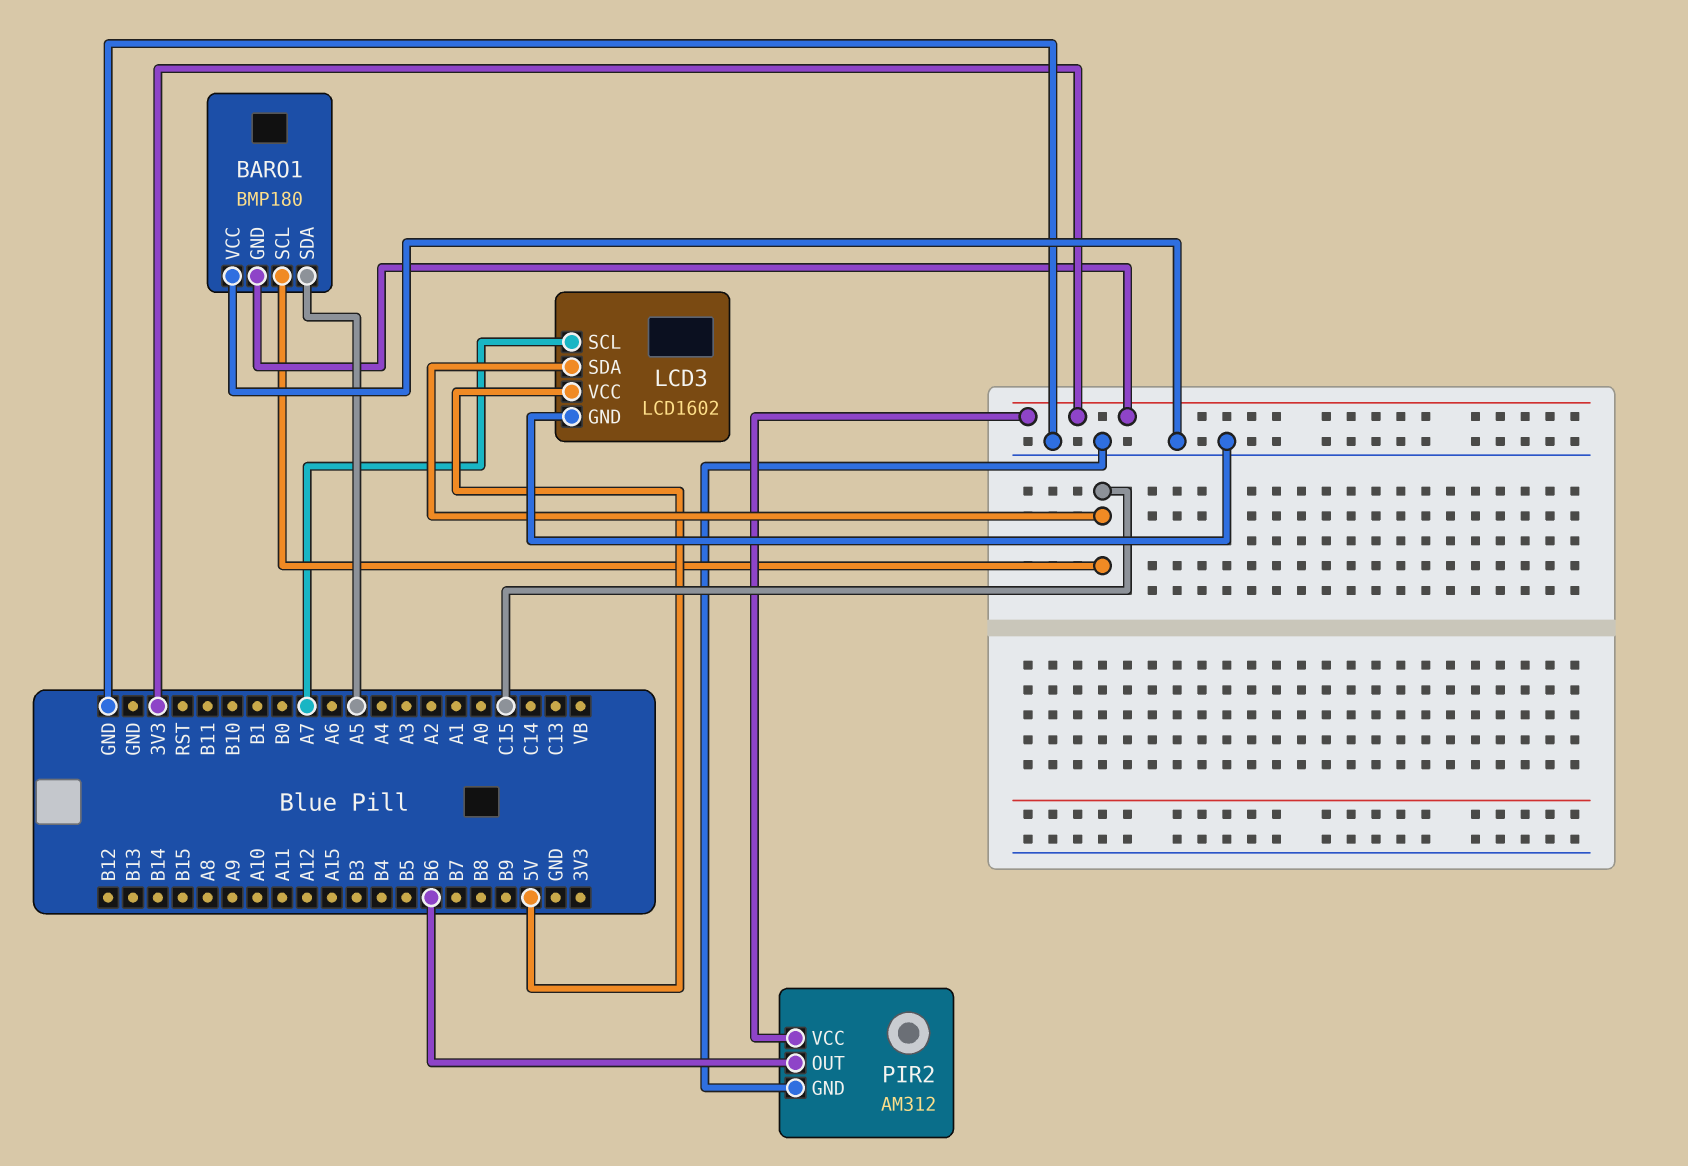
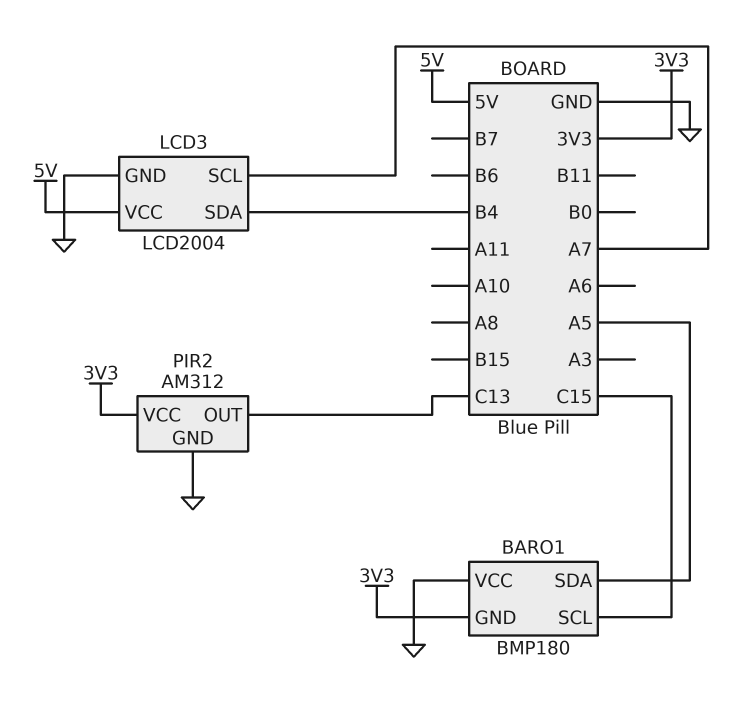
LCD3: LCD1602 -> LCD2004
LCD3 pin SDA: C15 -> B4
PIR2 pin OUT: B6 -> C13

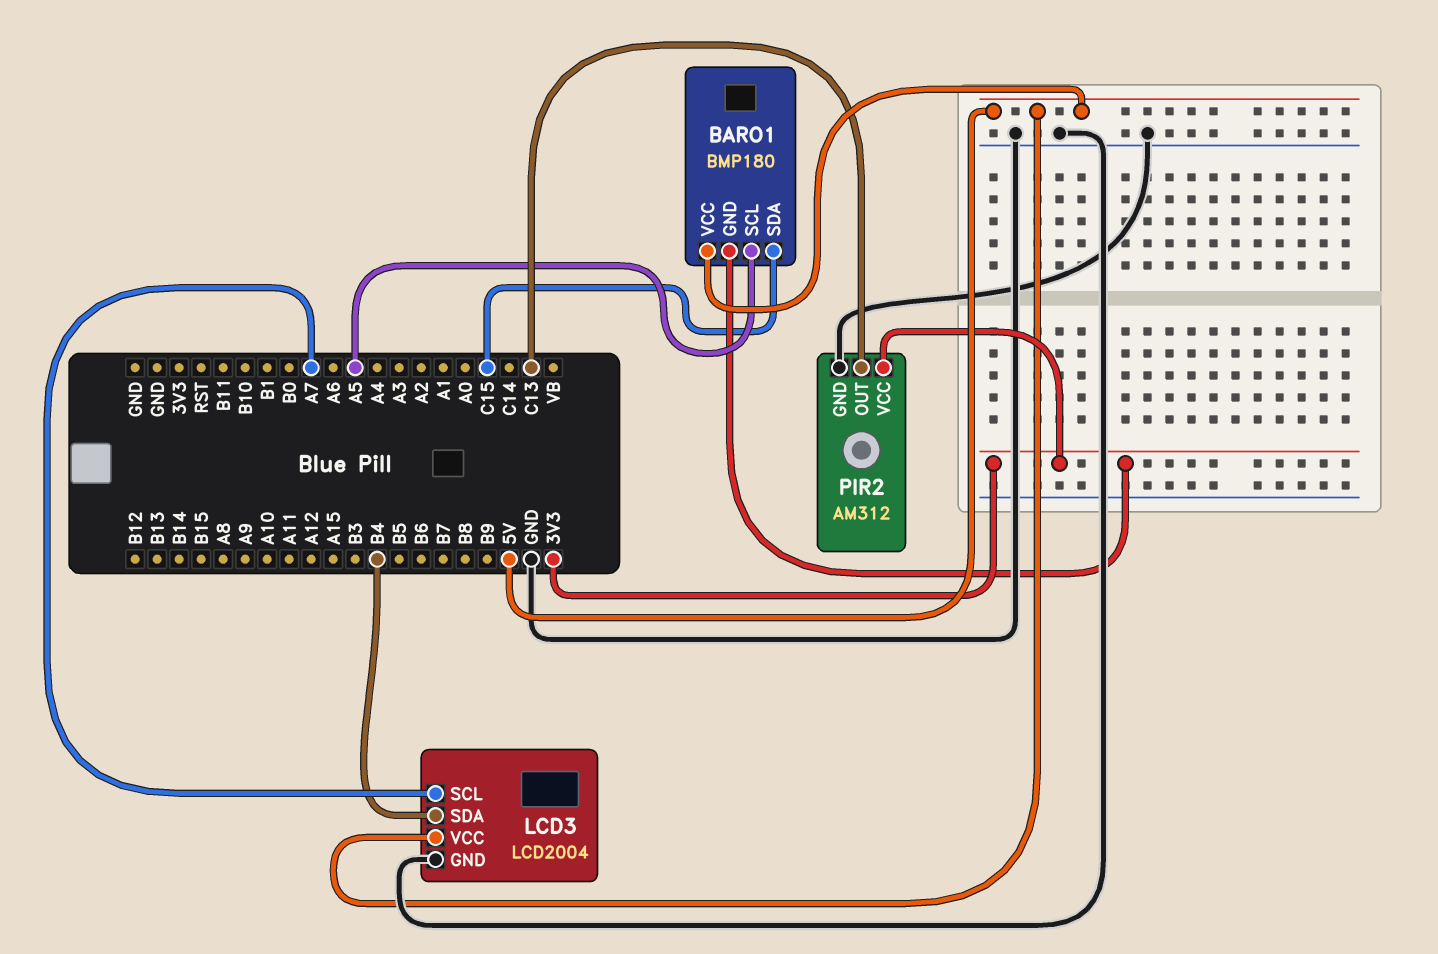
BARO1 pin SCL: C15 -> A5
BARO1 pin SDA: A5 -> C15
BARO1 pin VCC: GND -> 5V

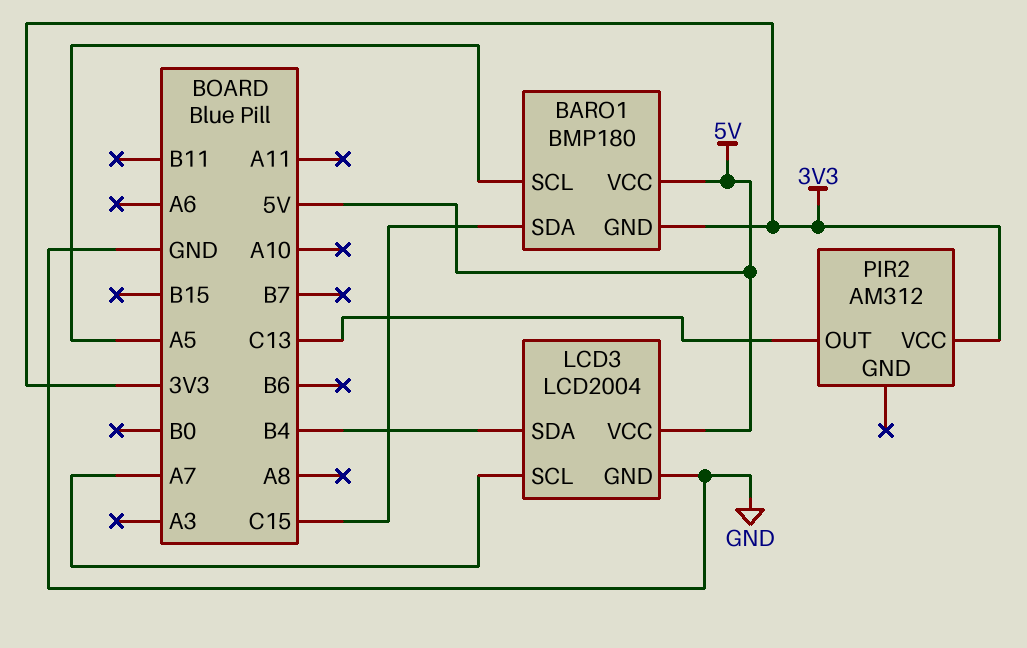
PIR2 pin GND: GND -> none

